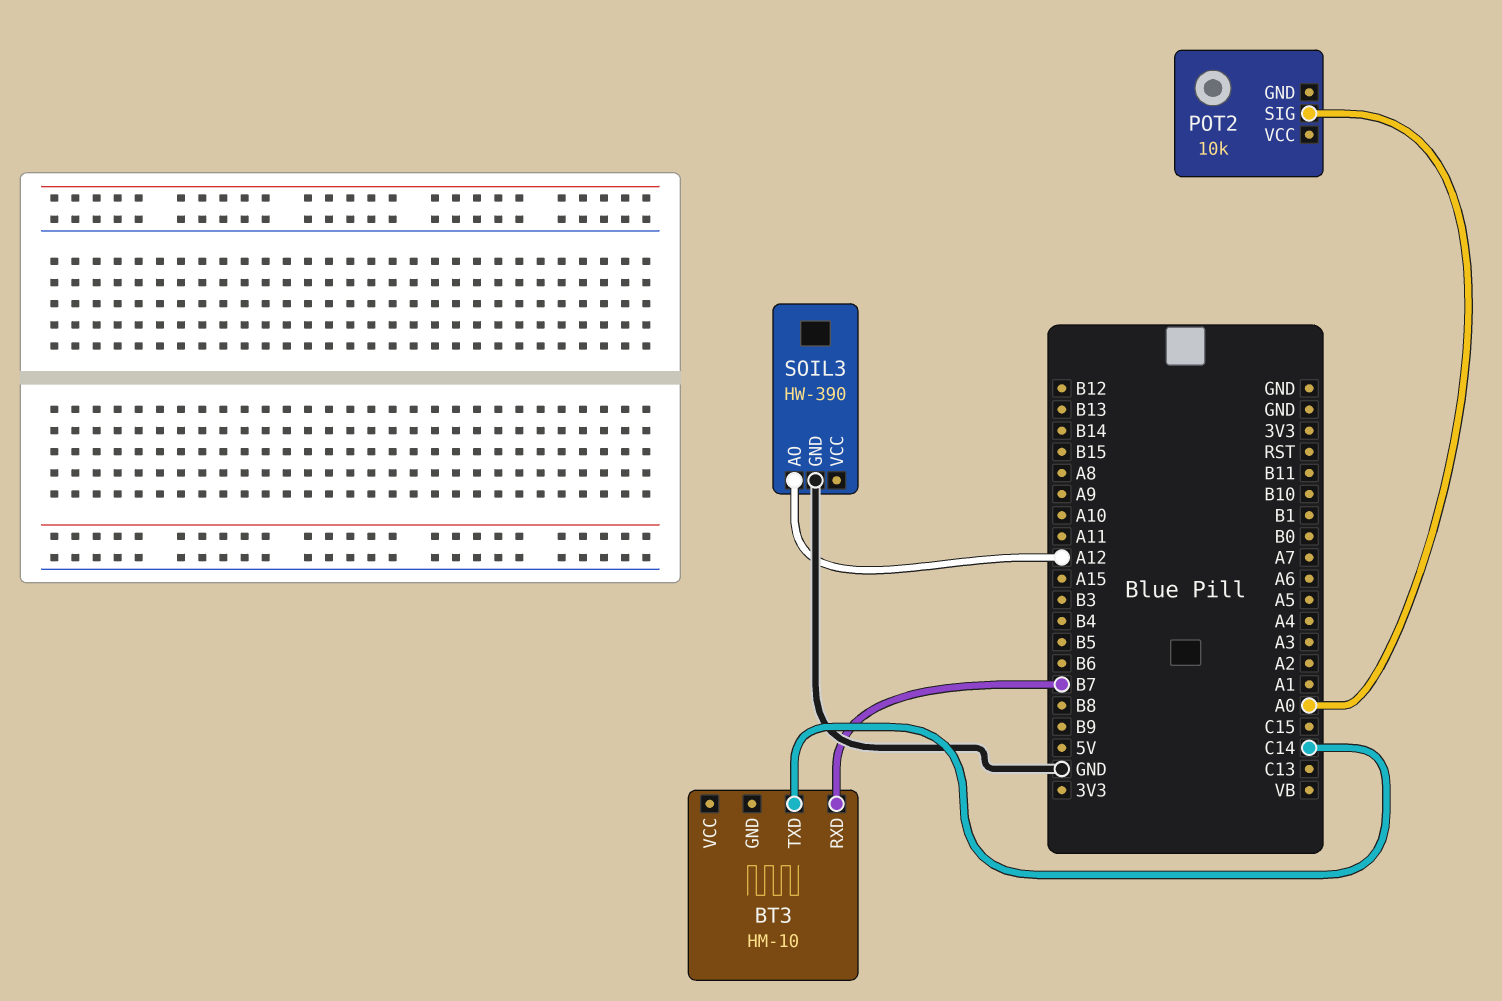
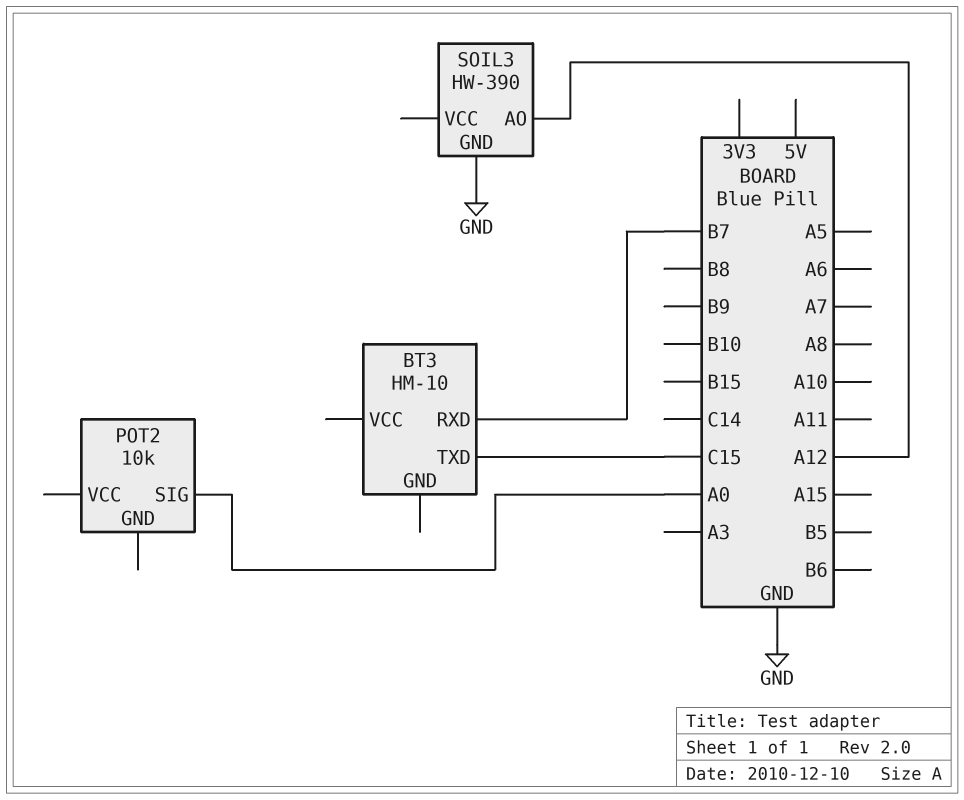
BT3 pin TXD: C14 -> C15

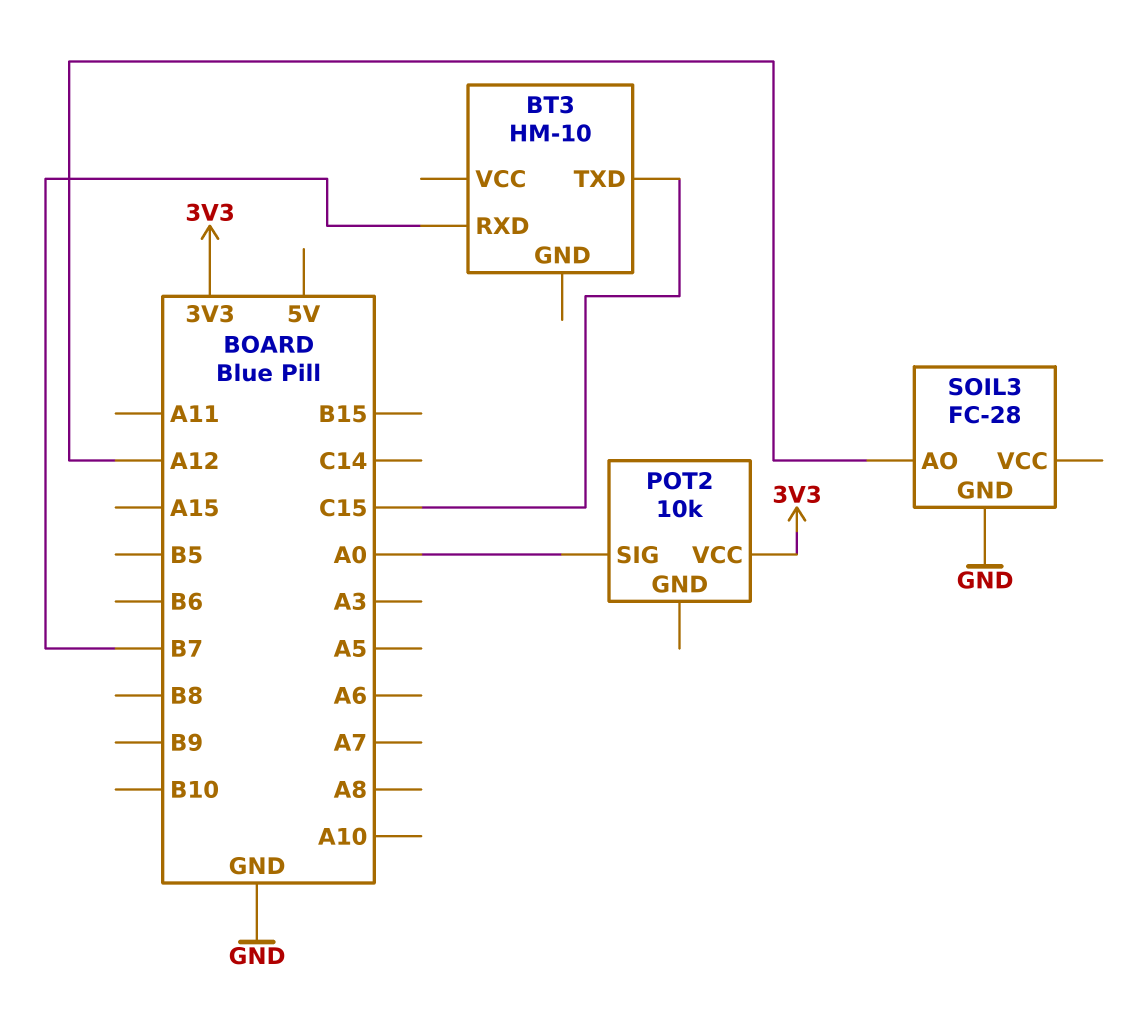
POT2 pin VCC: none -> 3V3
SOIL3: HW-390 -> FC-28

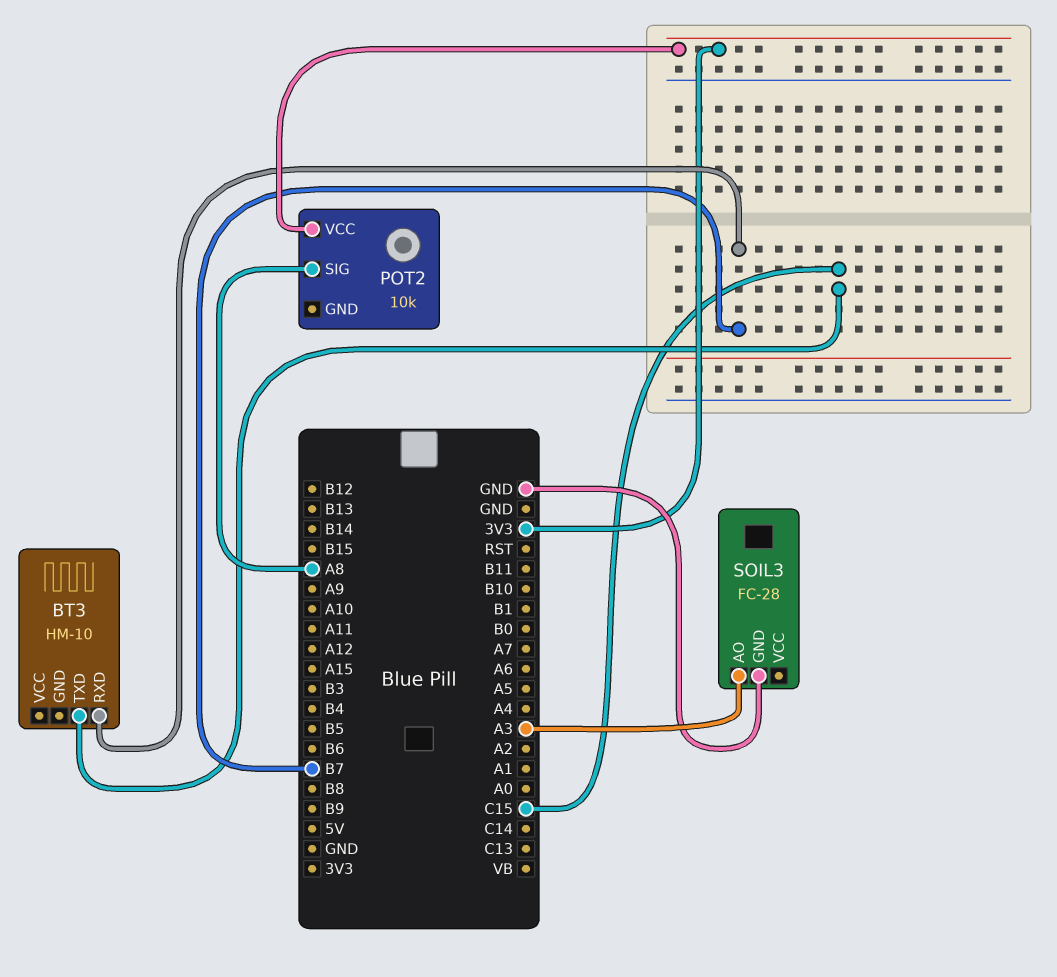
POT2 pin SIG: A0 -> A8
SOIL3 pin AO: A12 -> A3

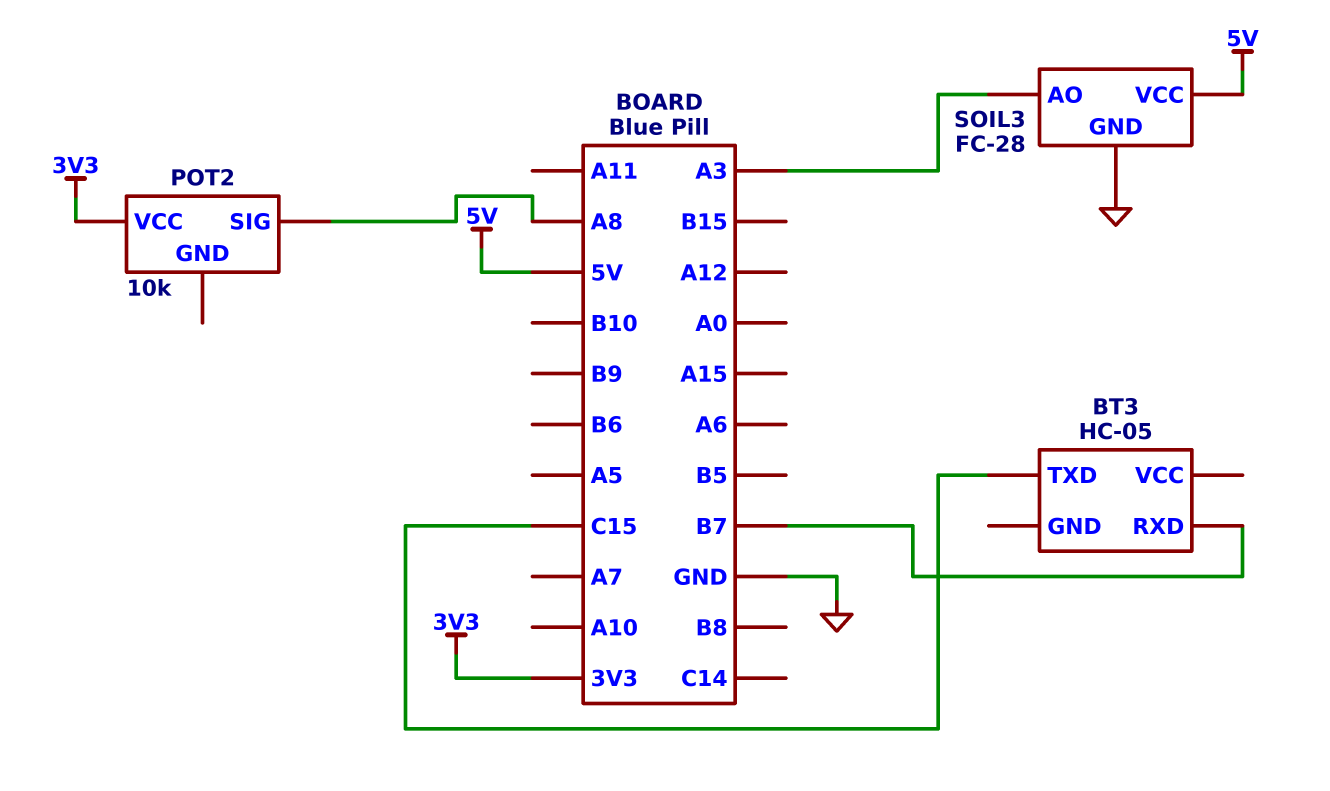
BT3: HM-10 -> HC-05
SOIL3 pin VCC: none -> 5V

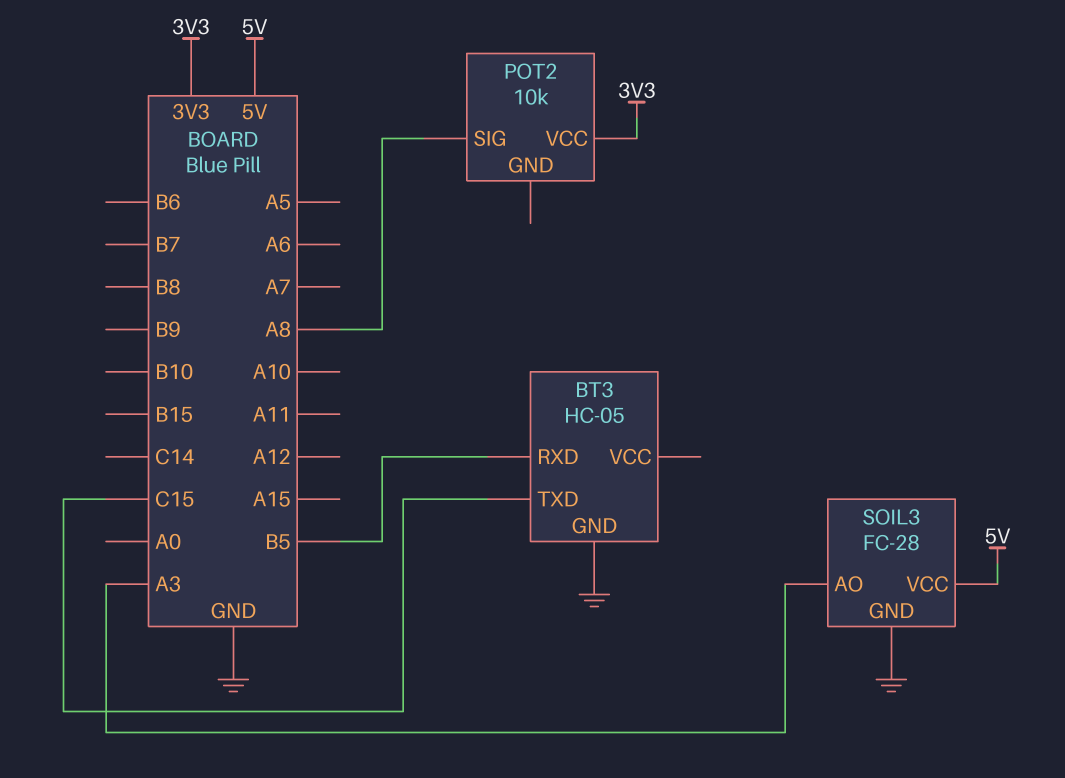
BT3 pin GND: none -> GND
BT3 pin RXD: B7 -> B5

